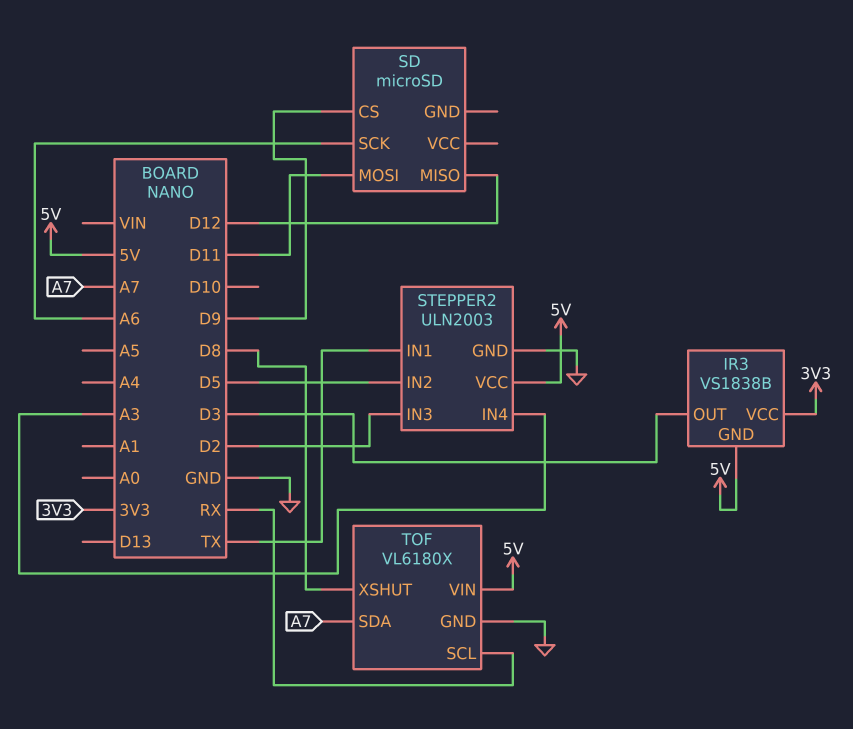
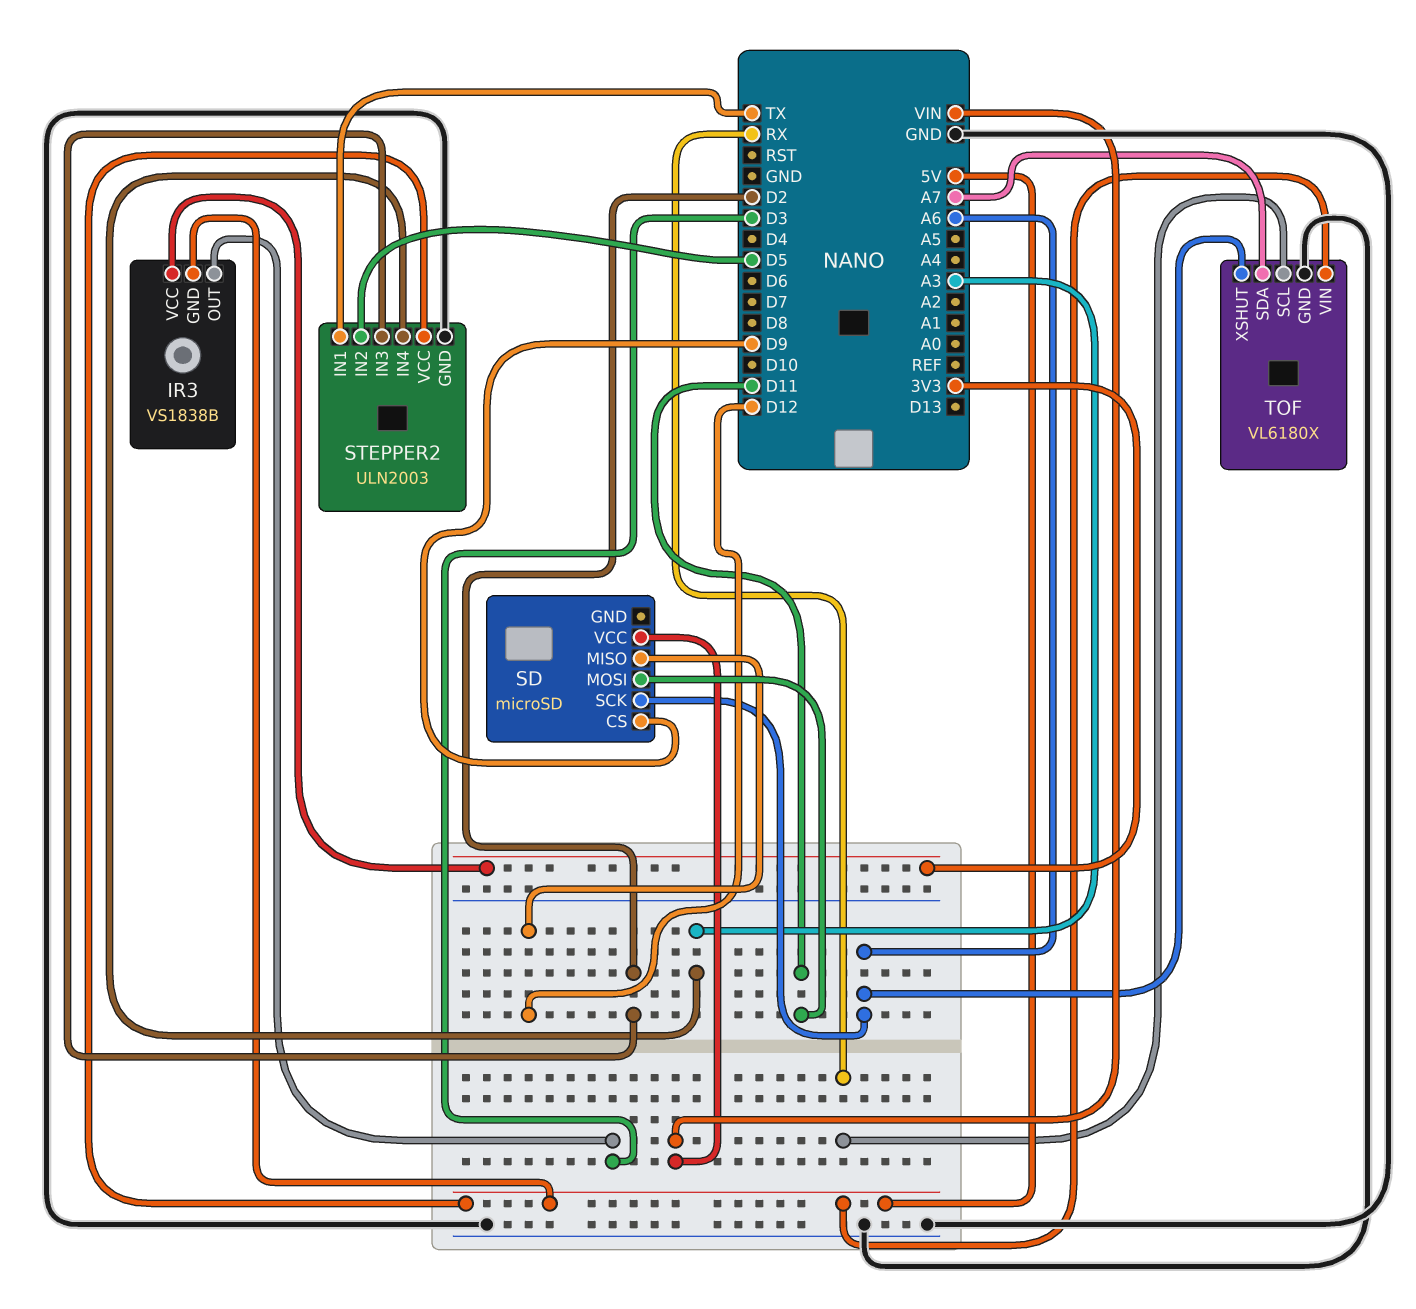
SD pin VCC: none -> VIN
TOF pin XSHUT: D8 -> A6

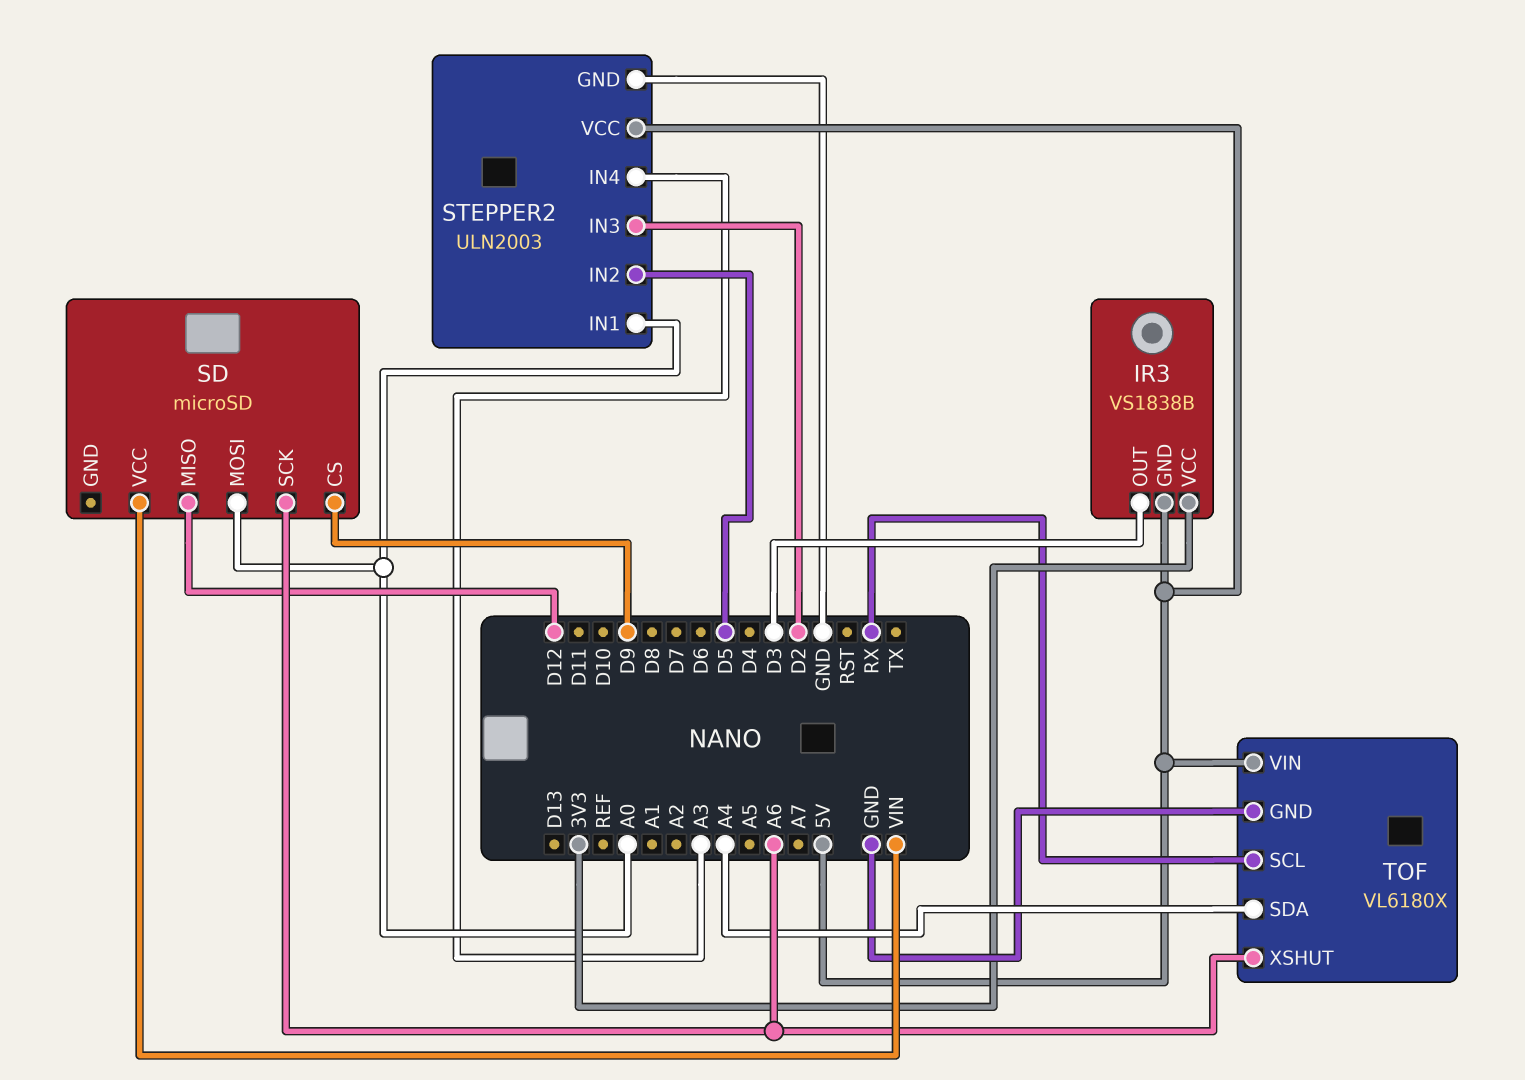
SD pin MOSI: D11 -> A0
STEPPER2 pin IN1: TX -> A0
TOF pin SDA: A7 -> A4

